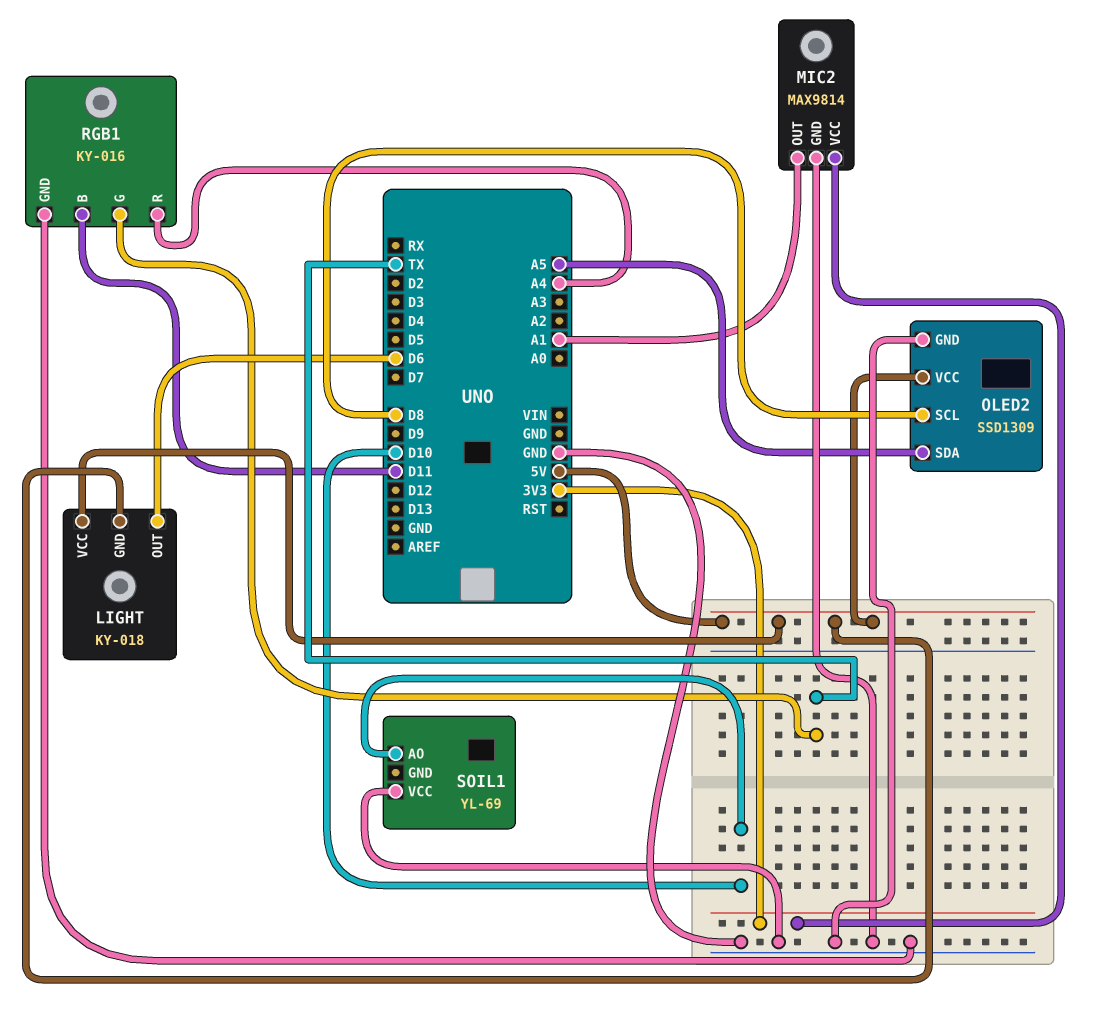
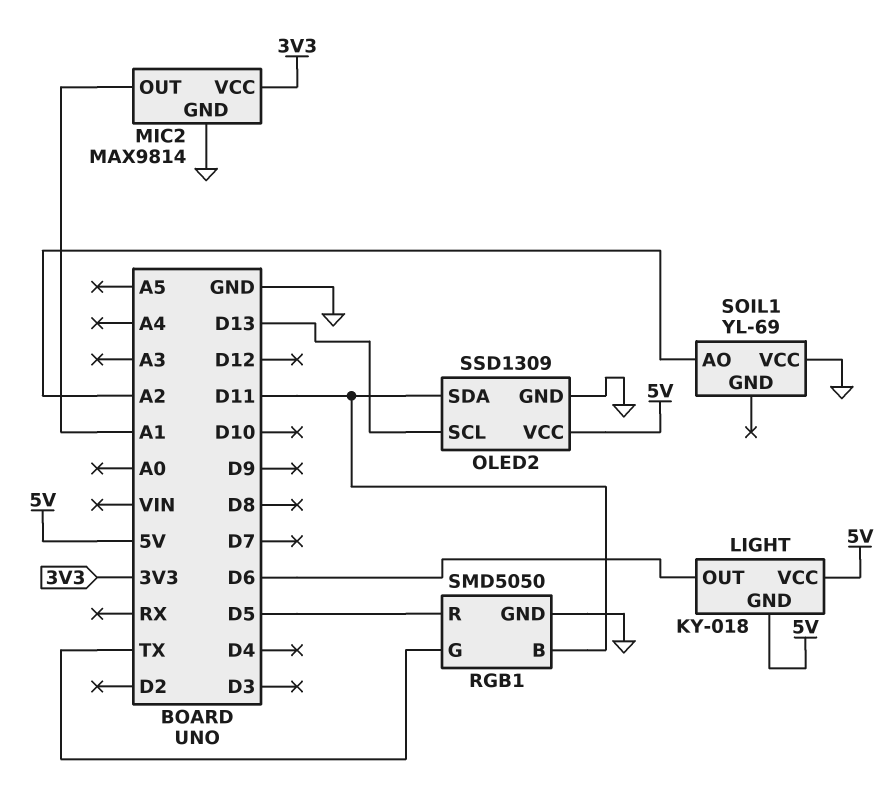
OLED2 pin SCL: D8 -> D13
OLED2 pin SDA: A5 -> D11
RGB1: KY-016 -> SMD5050
RGB1 pin R: A4 -> D5
SOIL1 pin AO: D10 -> A2

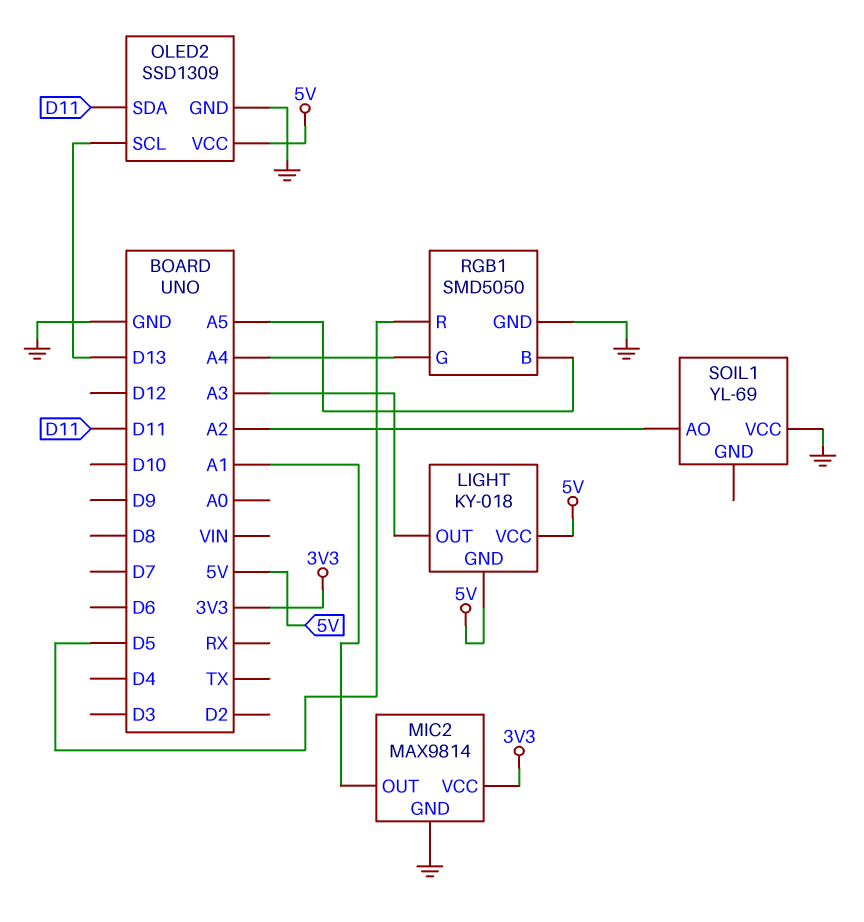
LIGHT pin OUT: D6 -> A3
RGB1 pin B: D11 -> A5
RGB1 pin G: TX -> A4

